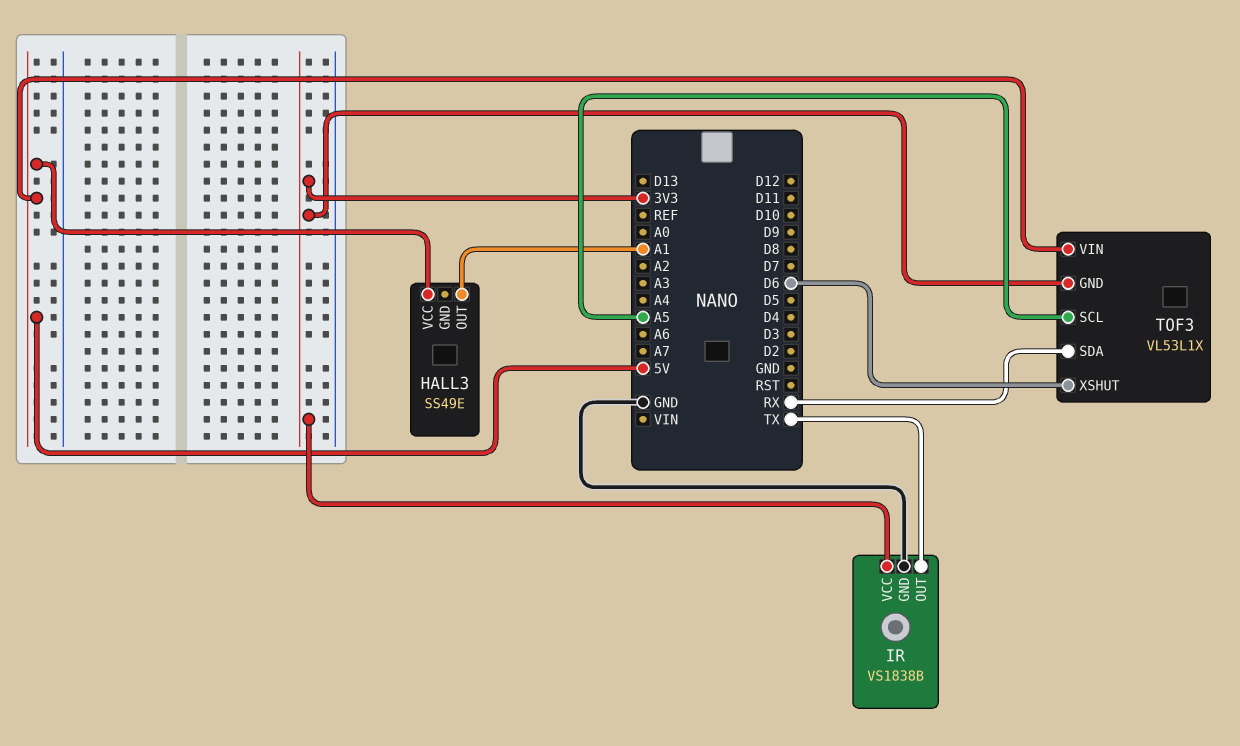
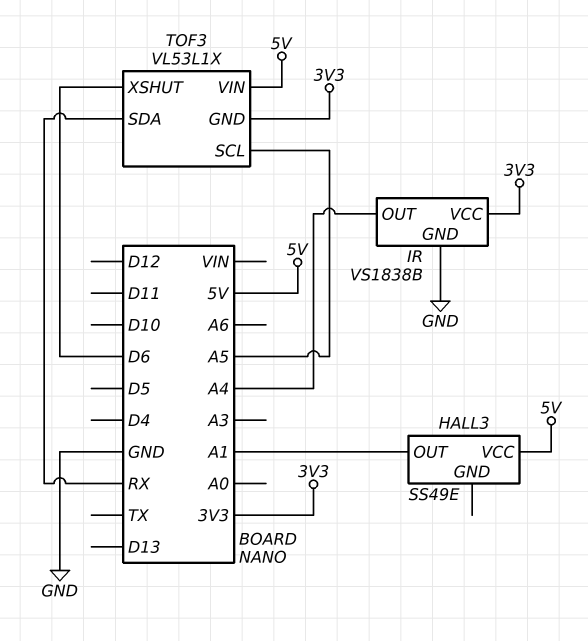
IR pin OUT: TX -> A4

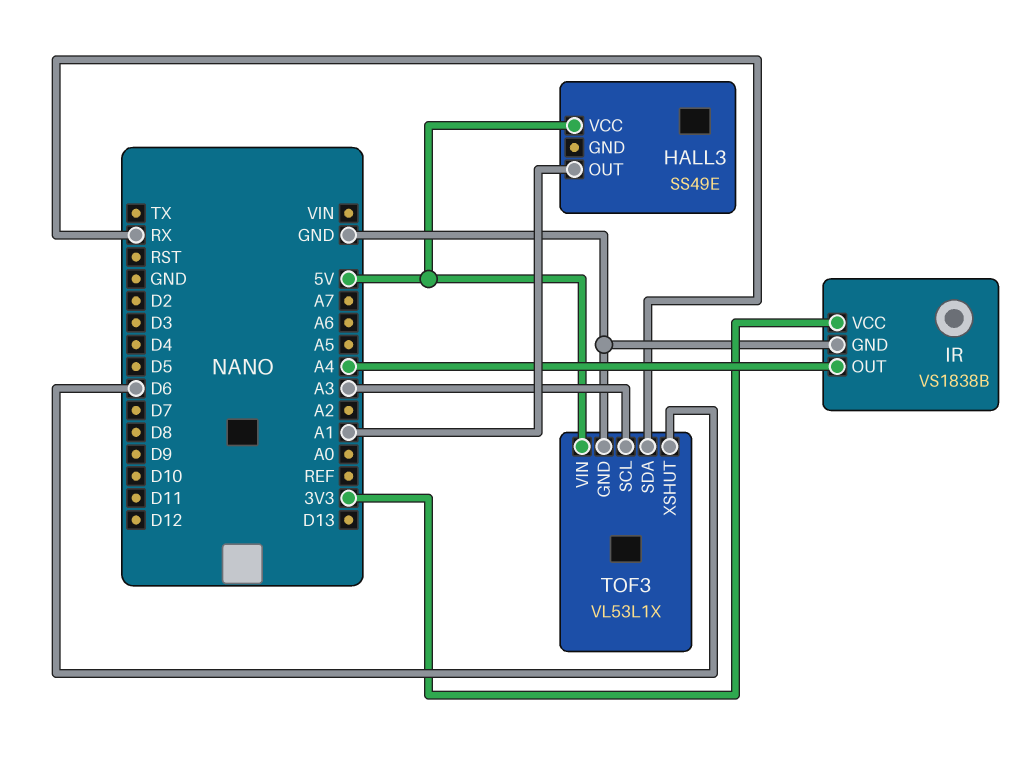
TOF3 pin GND: 3V3 -> GND
TOF3 pin SCL: A5 -> A3

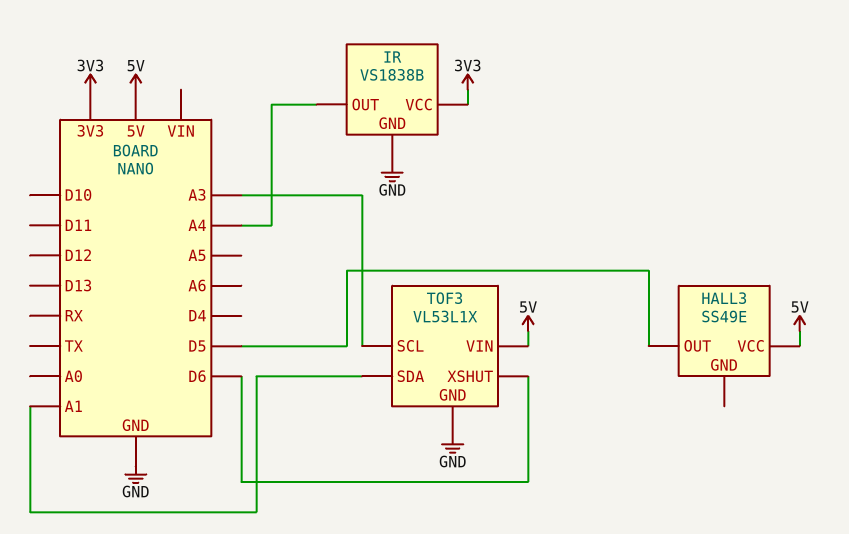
HALL3 pin OUT: A1 -> D5
TOF3 pin SDA: RX -> A1

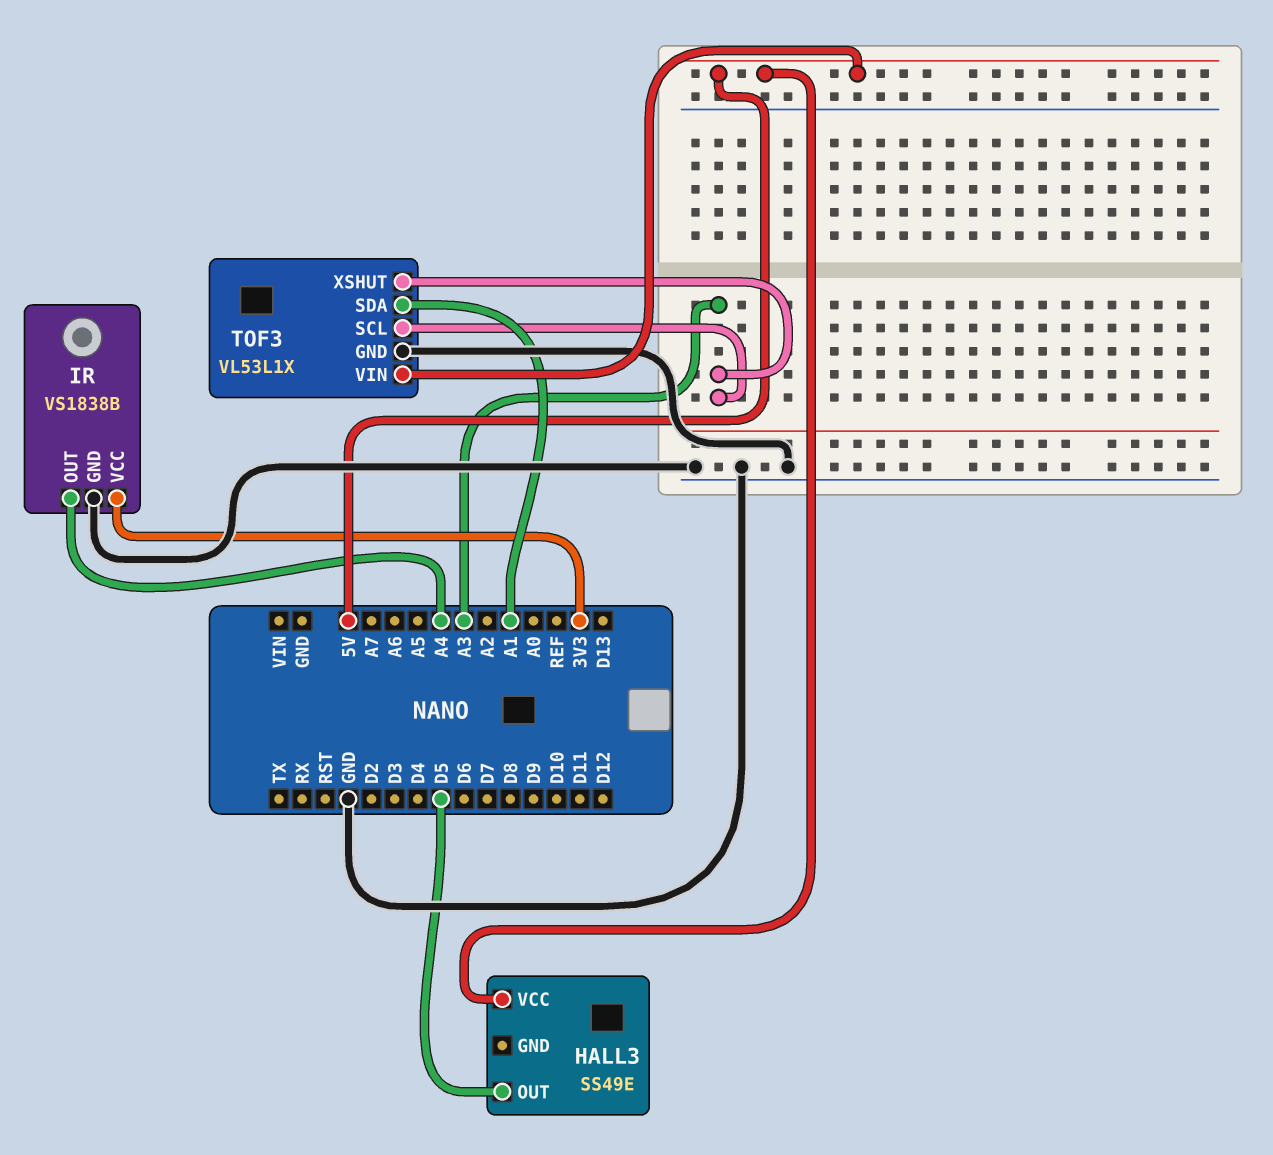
TOF3 pin XSHUT: D6 -> A3

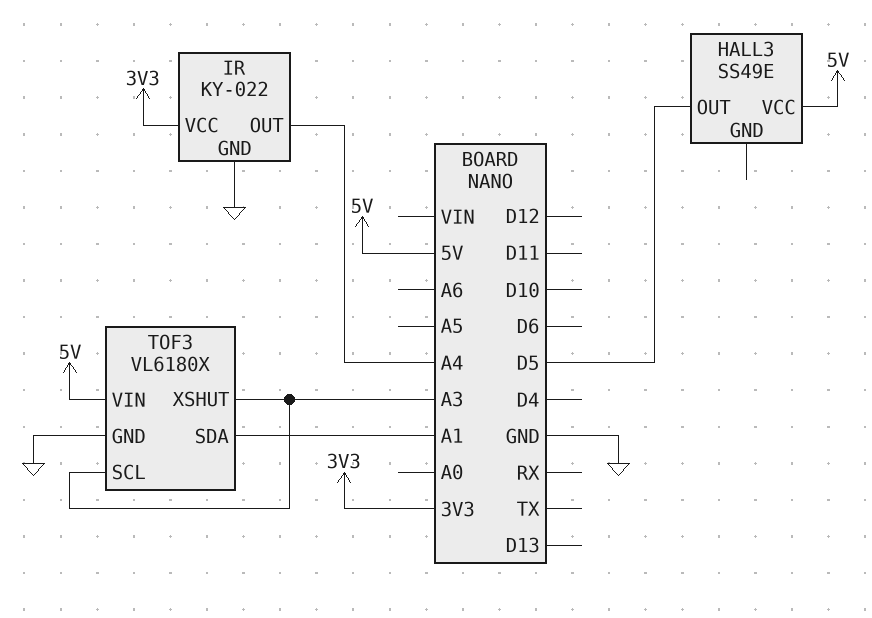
IR: VS1838B -> KY-022
TOF3: VL53L1X -> VL6180X

